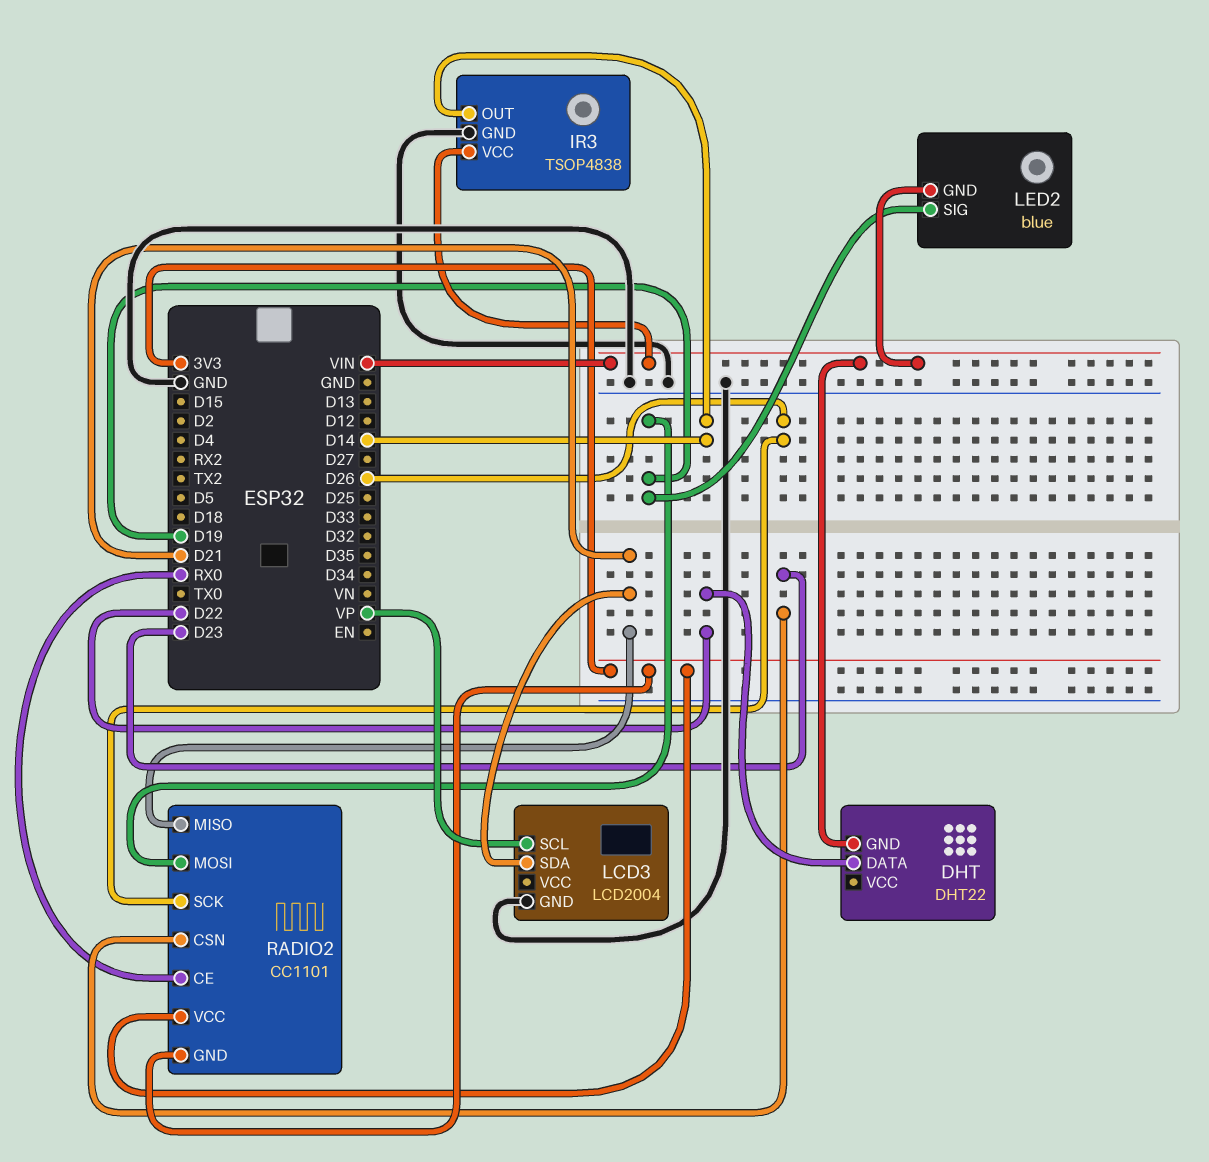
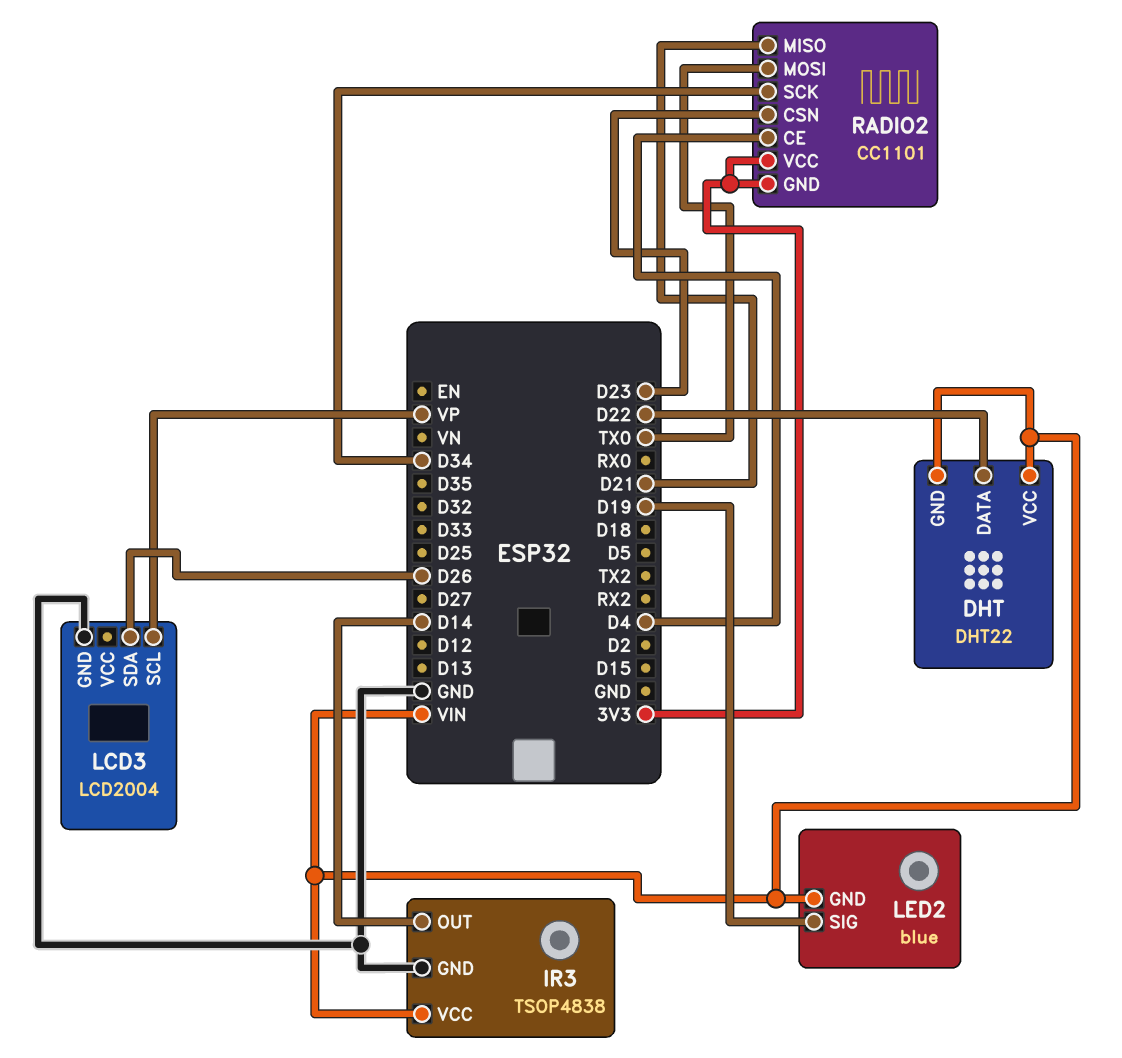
DHT pin VCC: none -> VIN
LCD3 pin SDA: D21 -> D26
RADIO2 pin CE: RX0 -> D4
RADIO2 pin MOSI: D19 -> TX0
RADIO2 pin SCK: D26 -> D34

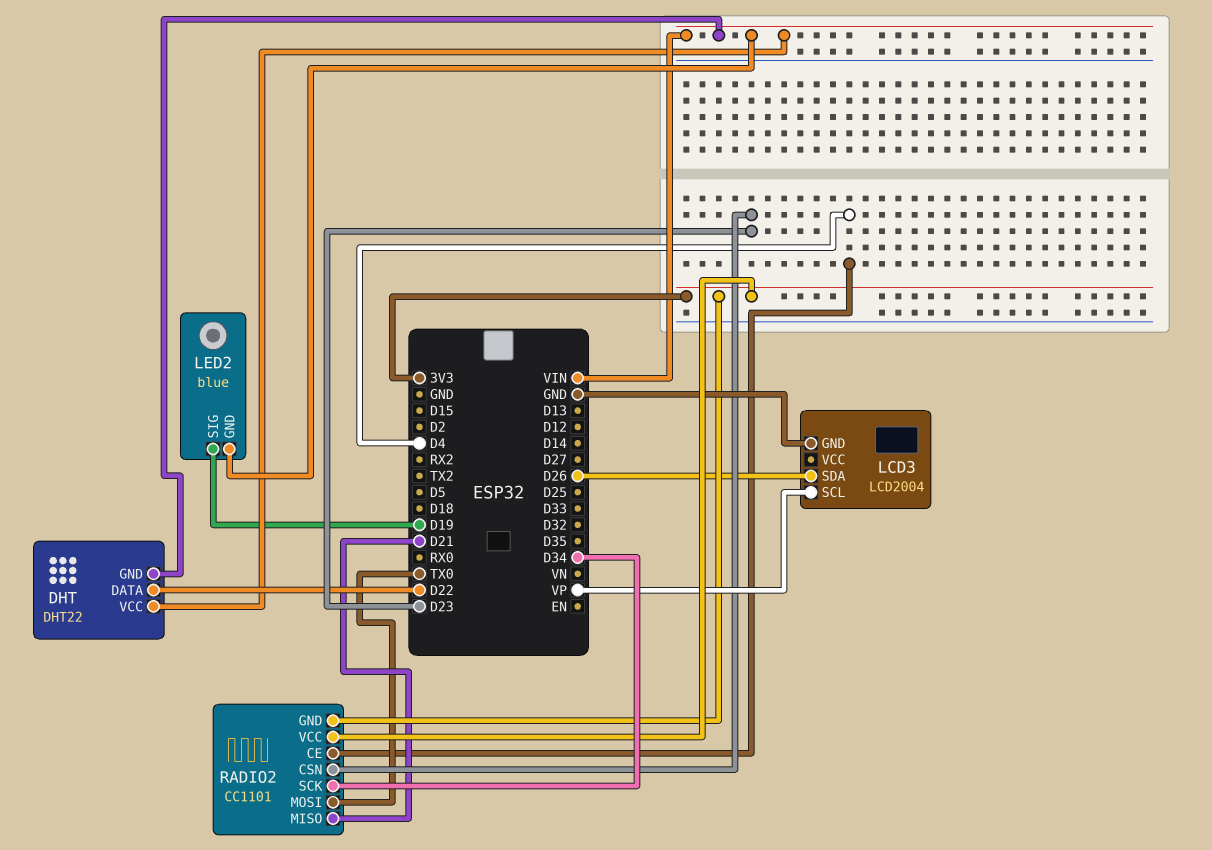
IR3: TSOP4838 -> none
IR3 pin GND: GND -> none
IR3 pin OUT: D14 -> none
IR3 pin VCC: VIN -> none

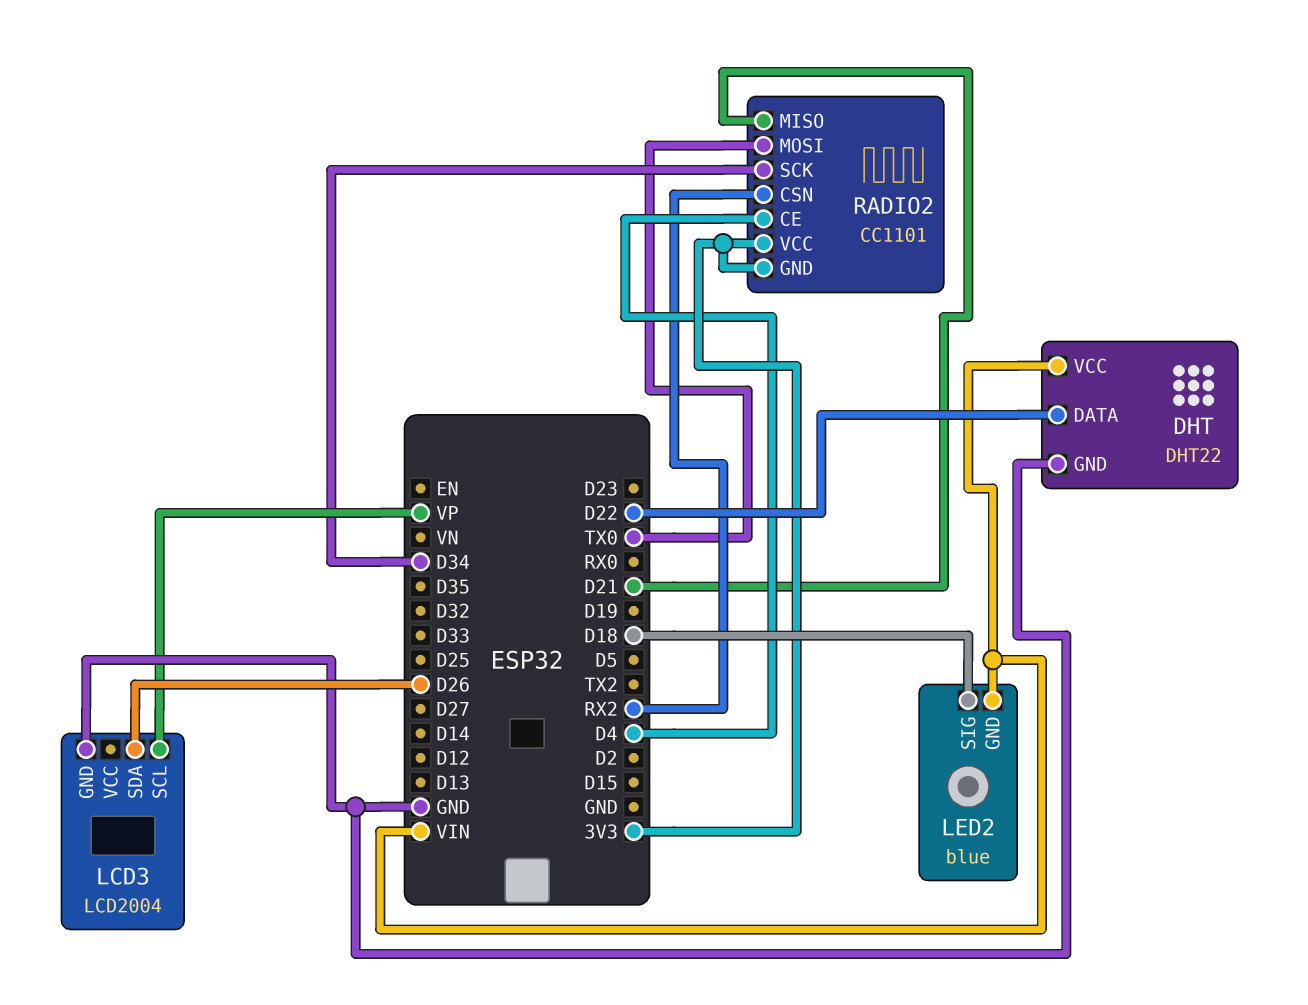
DHT pin GND: VIN -> GND
LED2 pin SIG: D19 -> D18
RADIO2 pin CSN: D23 -> RX2

